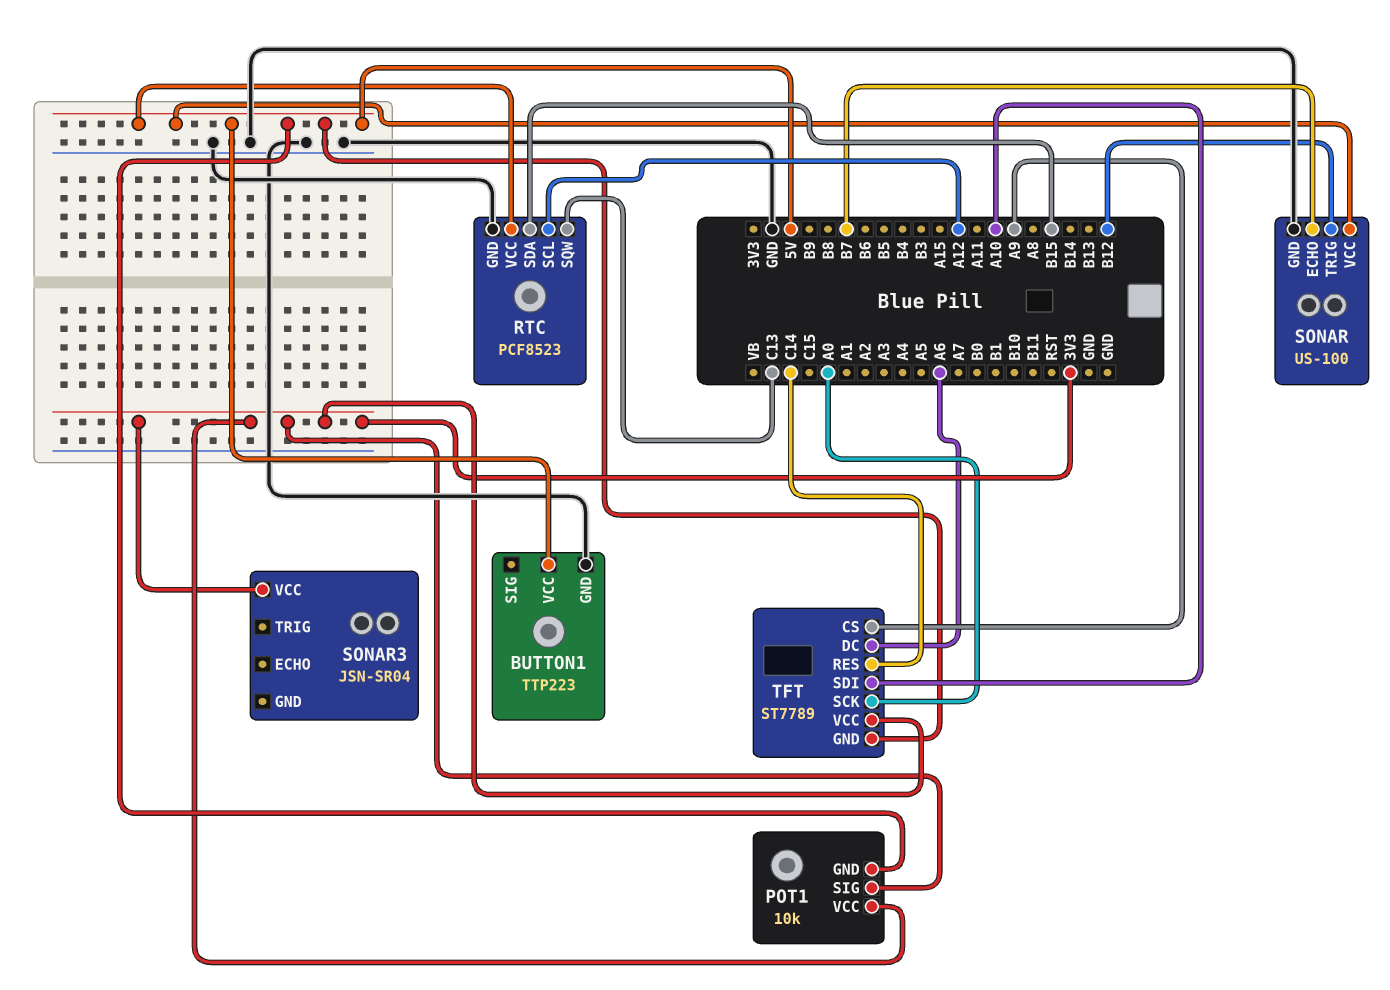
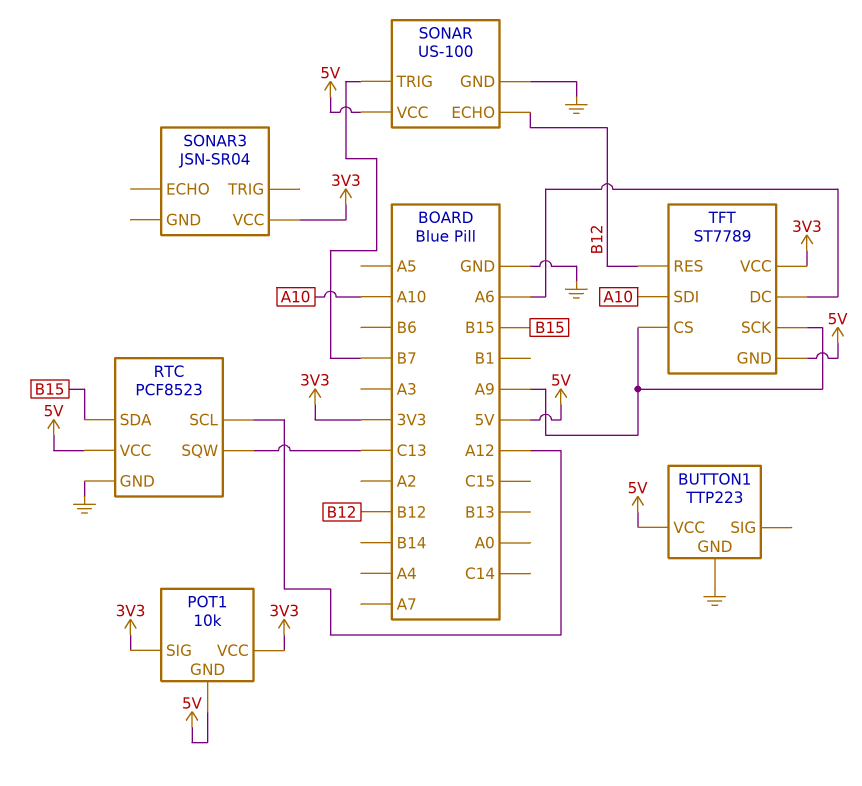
SONAR pin ECHO: B7 -> B12
SONAR pin TRIG: B12 -> B7
TFT pin RES: C14 -> B12
TFT pin SCK: A0 -> A9

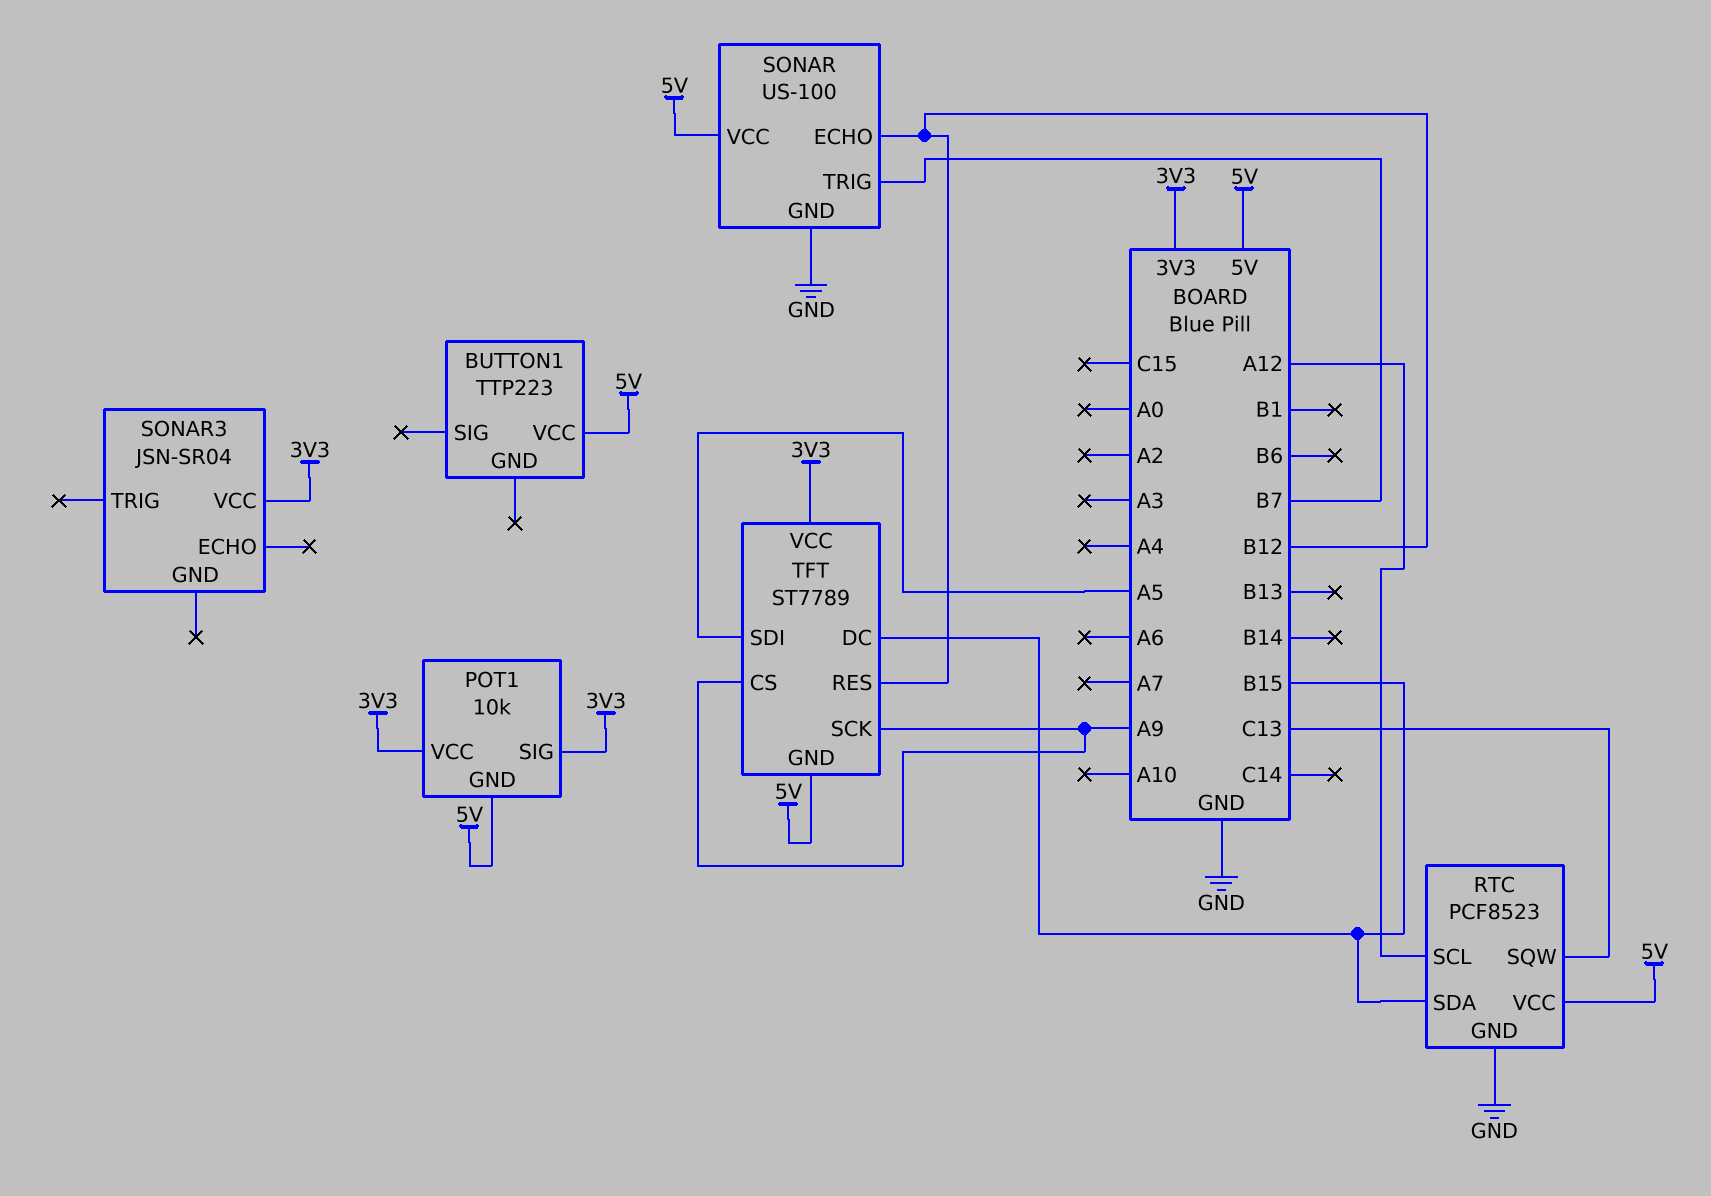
BUTTON1 pin GND: GND -> none
TFT pin DC: A6 -> B15
TFT pin SDI: A10 -> A5

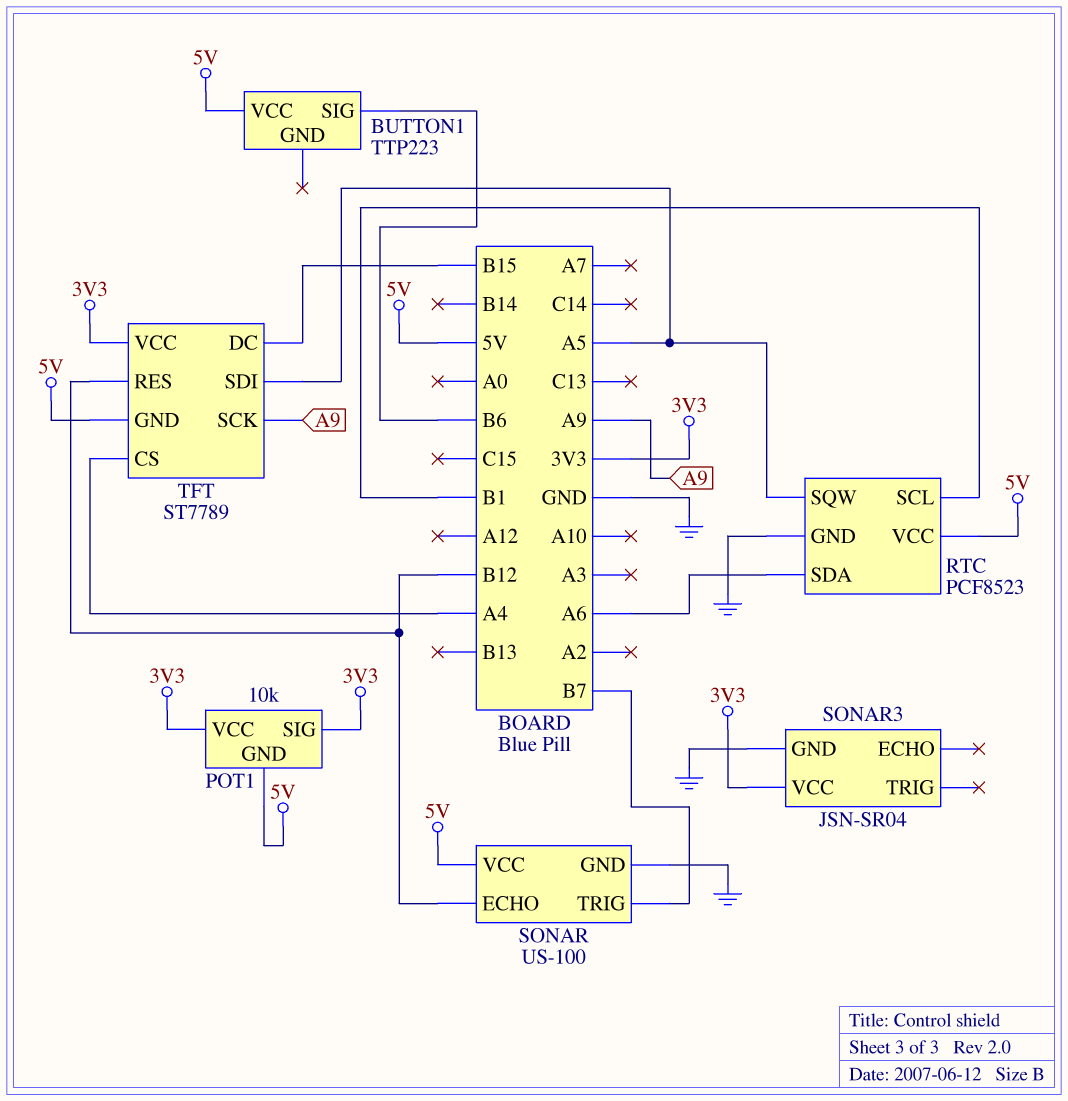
BUTTON1 pin SIG: none -> B6
RTC pin SCL: A12 -> B1
RTC pin SDA: B15 -> A6
RTC pin SQW: C13 -> A5
SONAR3 pin GND: none -> GND
TFT pin CS: A9 -> A4

